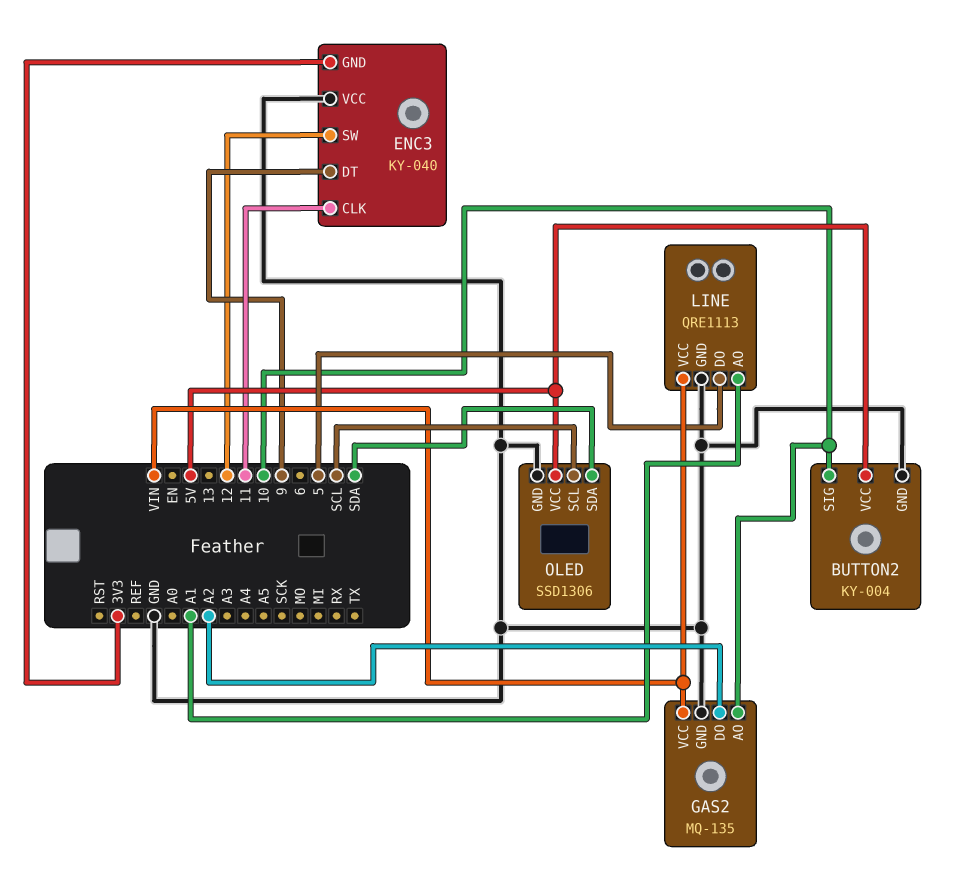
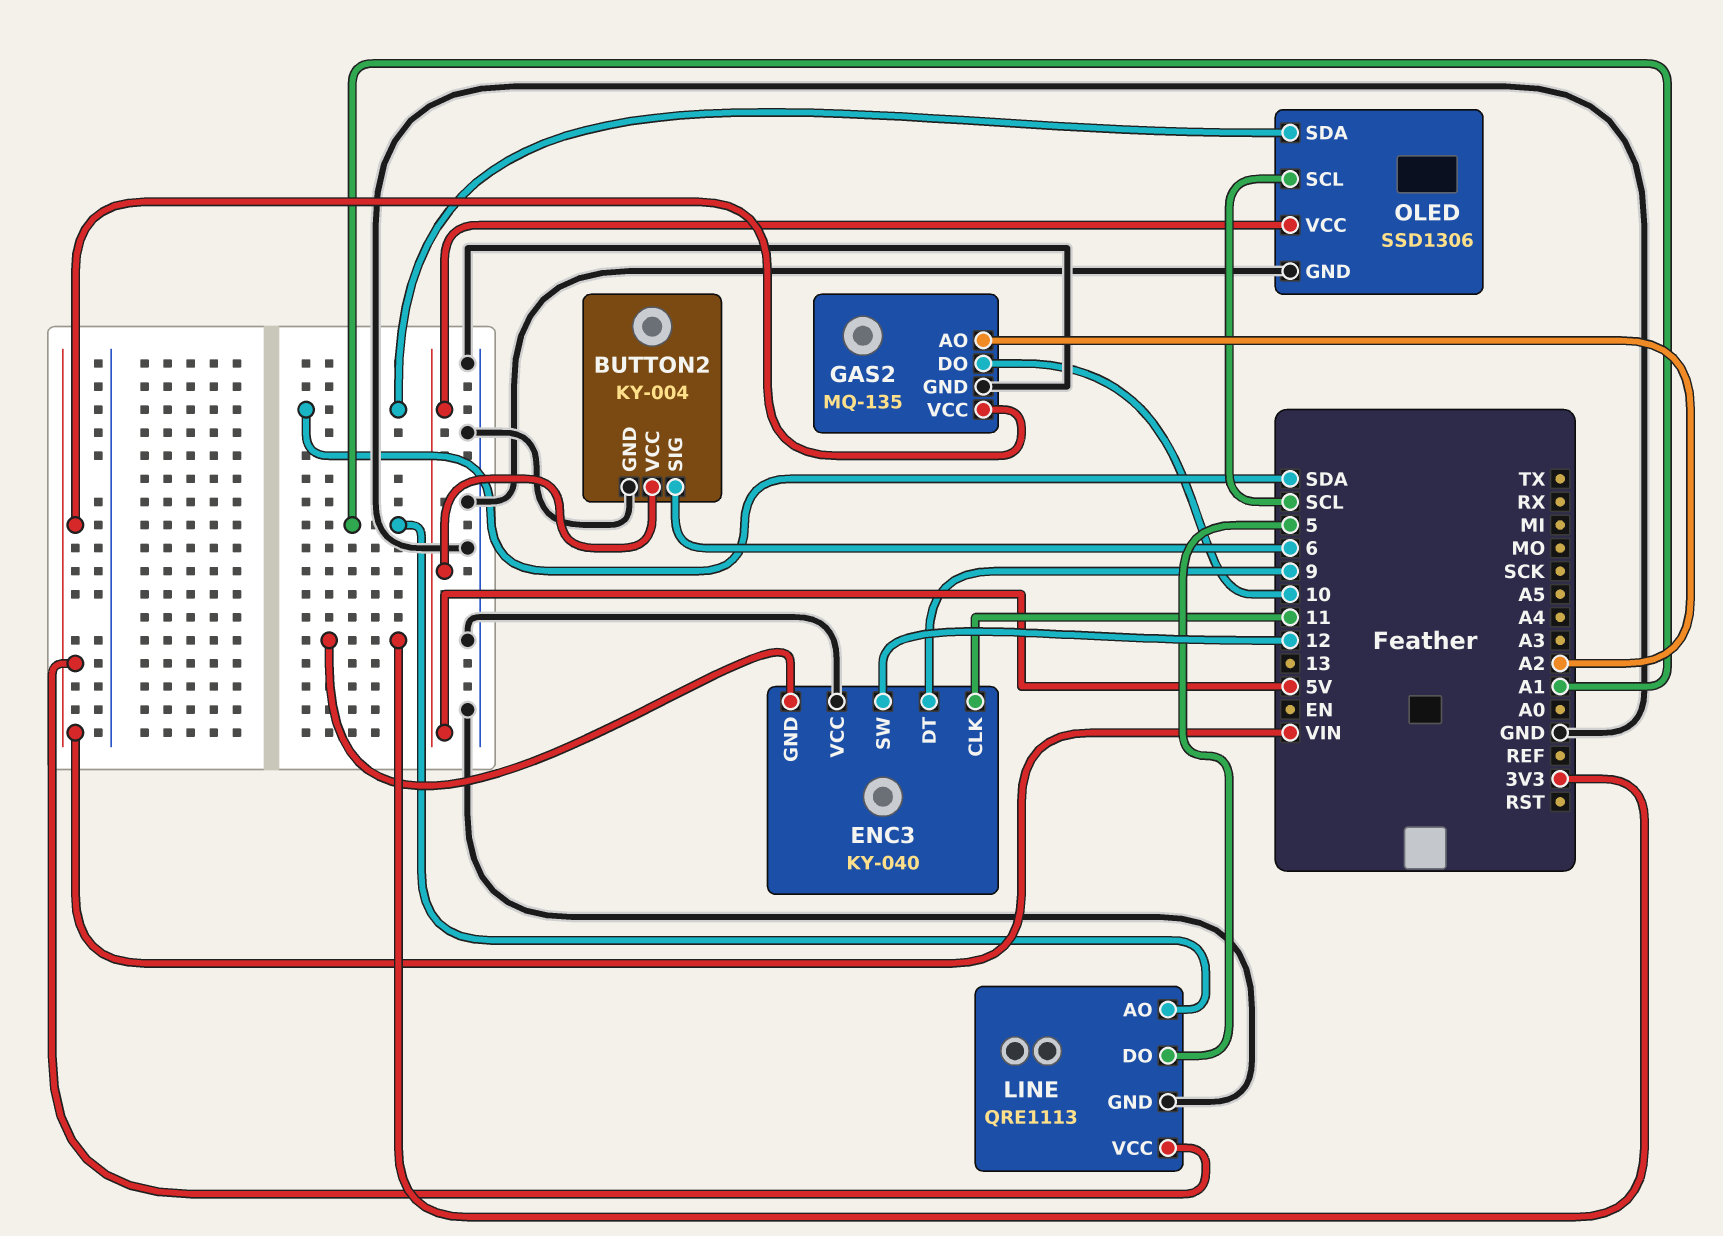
BUTTON2 pin SIG: 10 -> 6
GAS2 pin AO: 10 -> A2
GAS2 pin DO: A2 -> 10

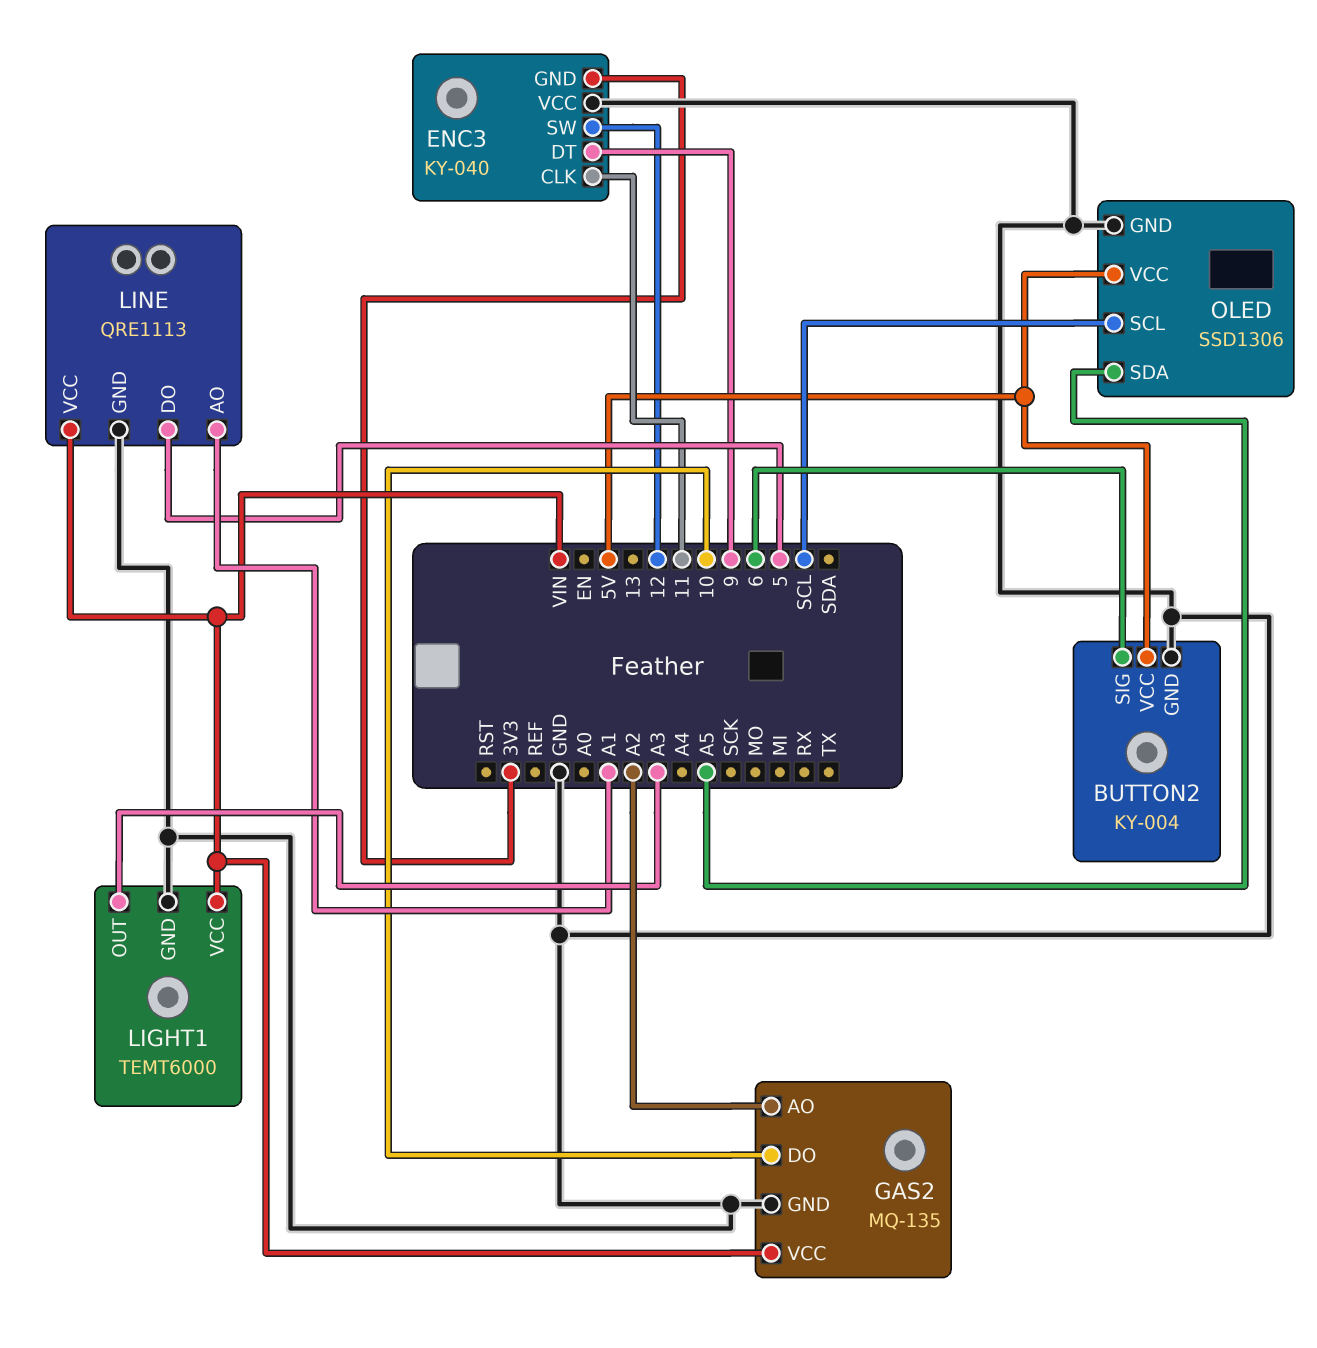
LIGHT1: none -> TEMT6000
LIGHT1 pin GND: none -> GND
LIGHT1 pin OUT: none -> A3
LIGHT1 pin VCC: none -> VIN
OLED pin SDA: SDA -> A5

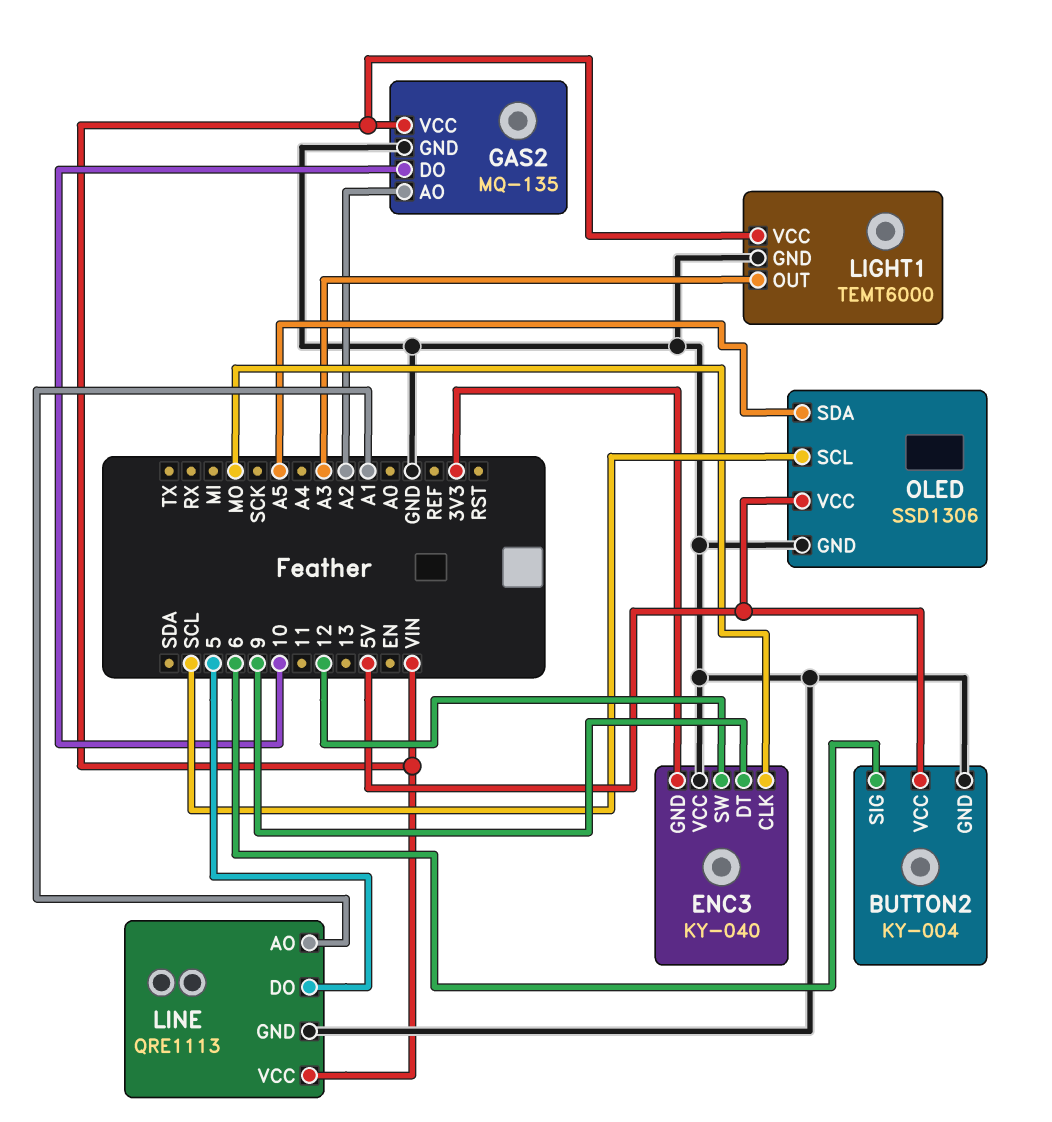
ENC3 pin CLK: 11 -> MO

